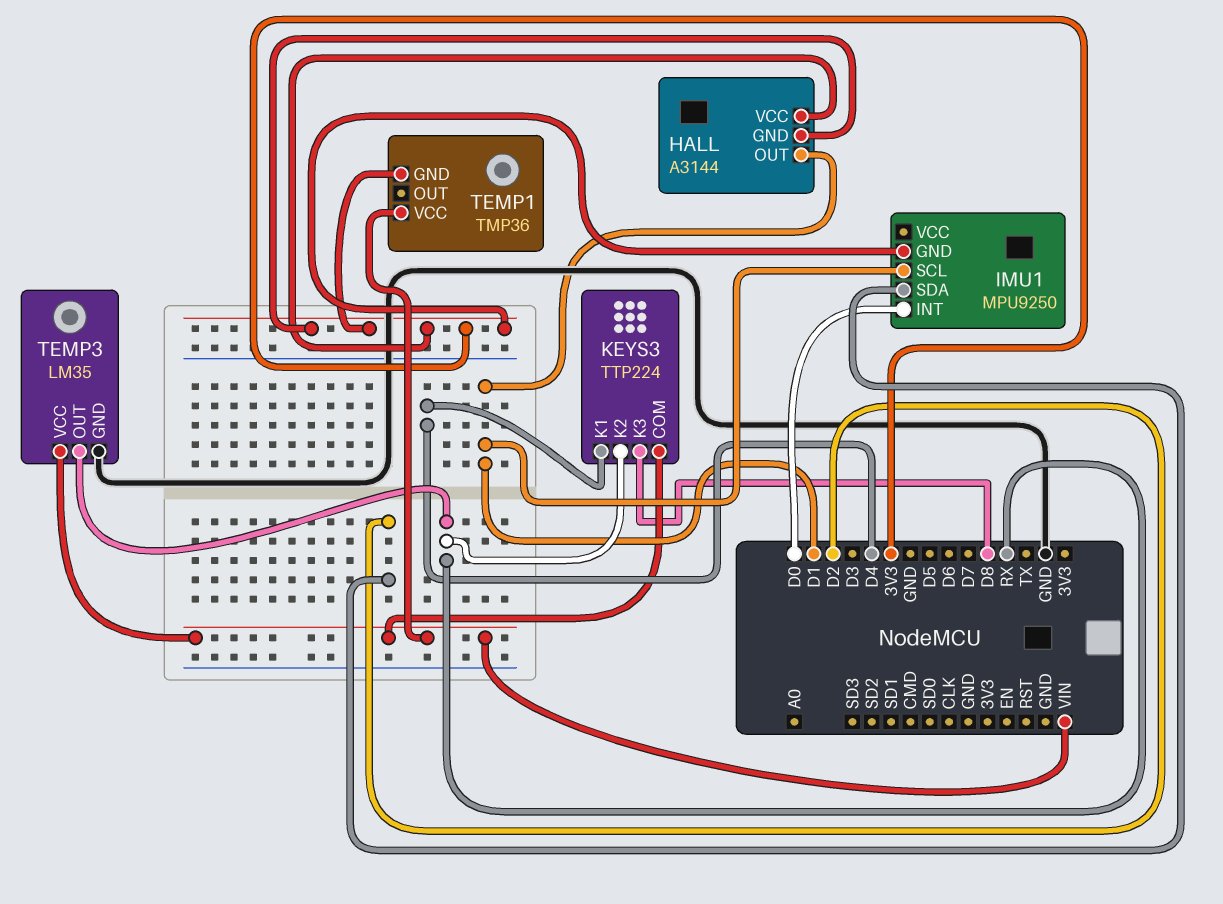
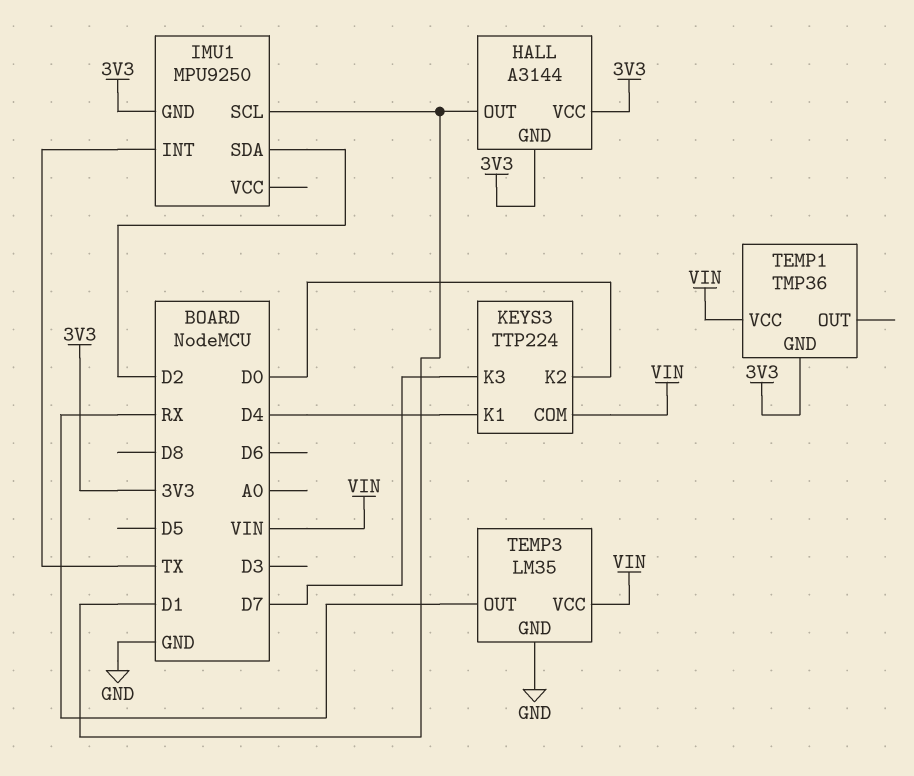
IMU1 pin INT: D0 -> TX
KEYS3 pin K2: RX -> D0
KEYS3 pin K3: D8 -> D7

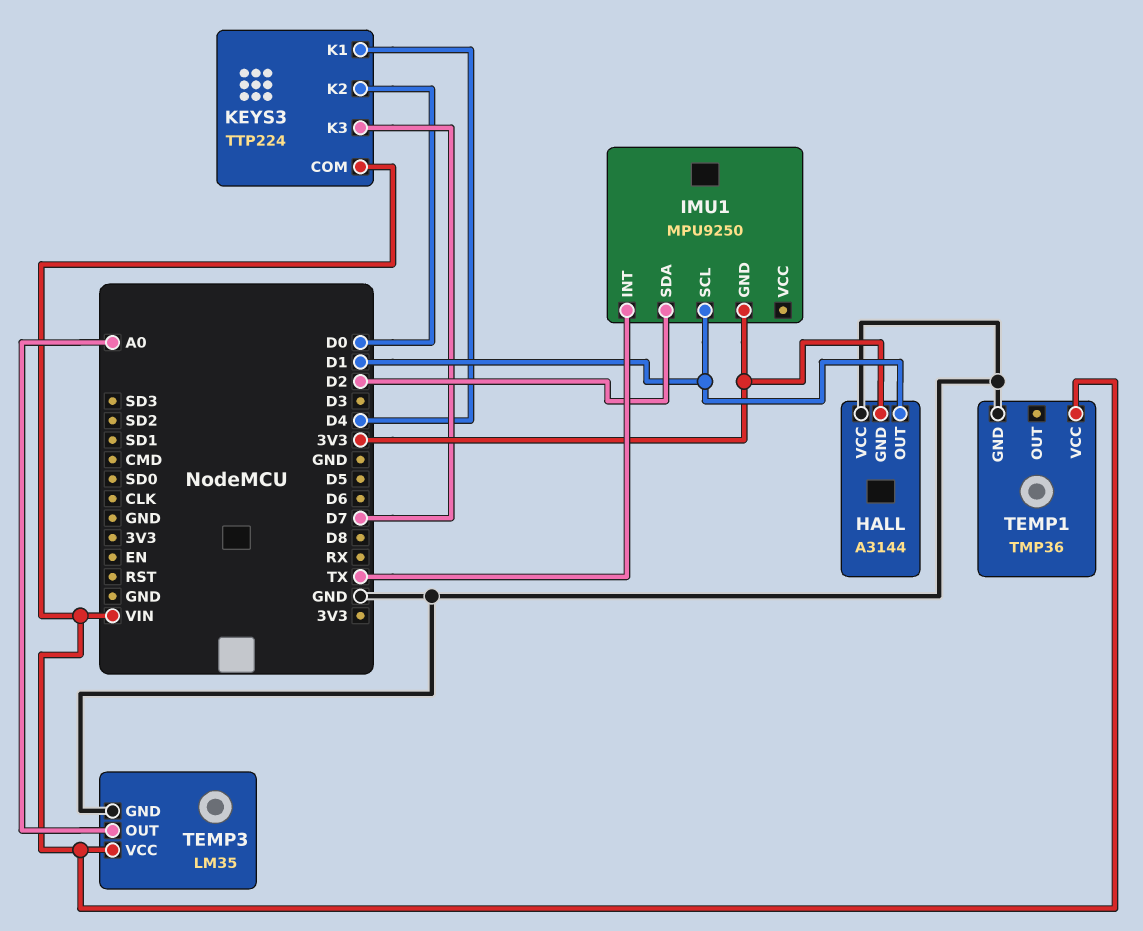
HALL pin VCC: 3V3 -> GND
TEMP1 pin GND: 3V3 -> GND
TEMP3 pin OUT: RX -> A0

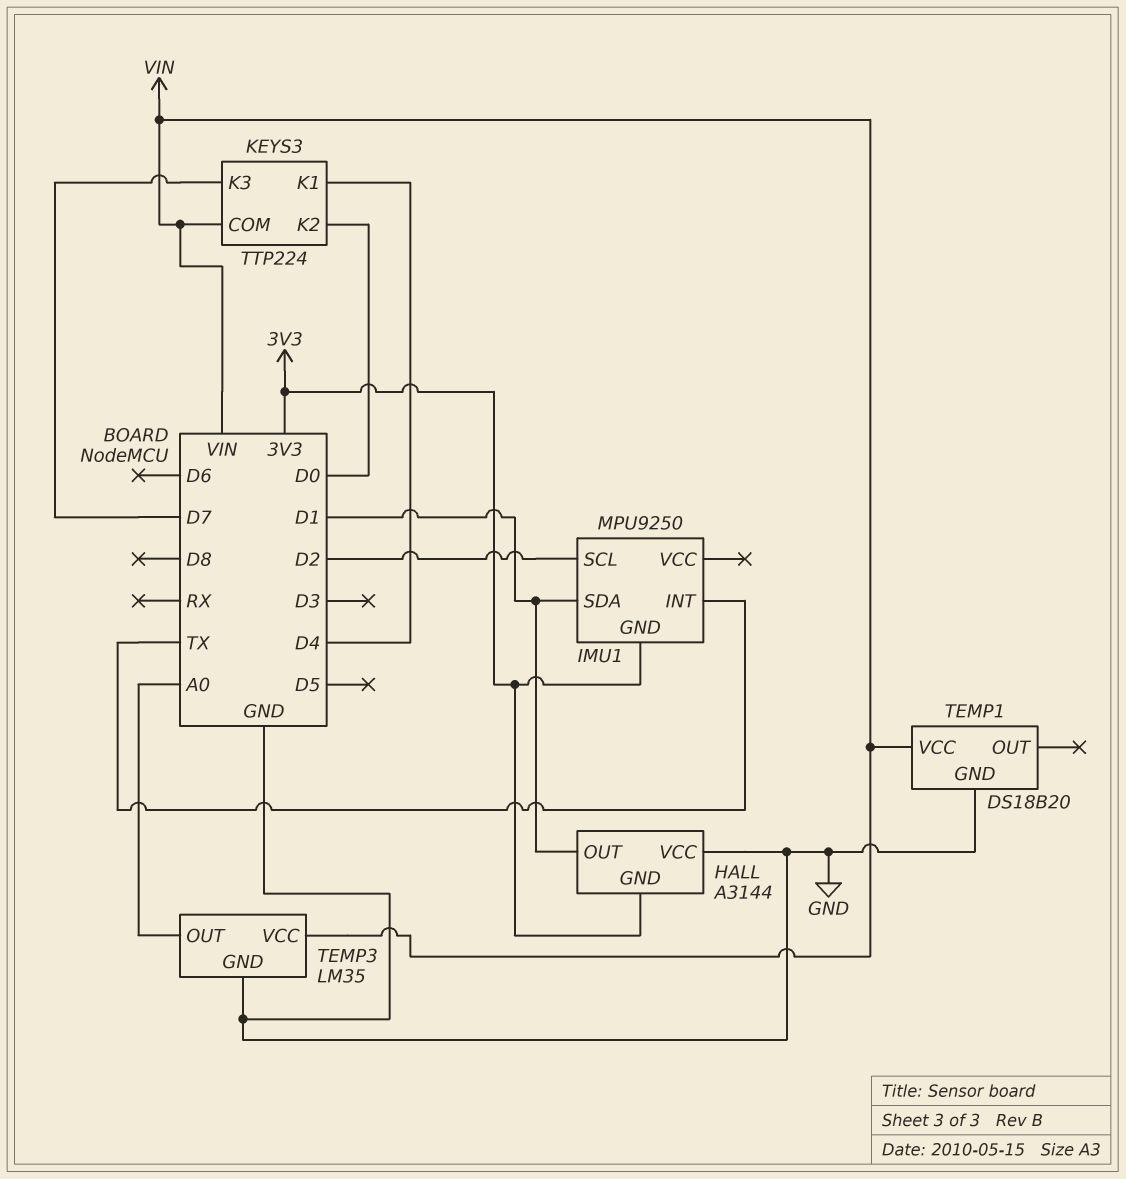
IMU1 pin SCL: D1 -> D2
IMU1 pin SDA: D2 -> D1
TEMP1: TMP36 -> DS18B20

